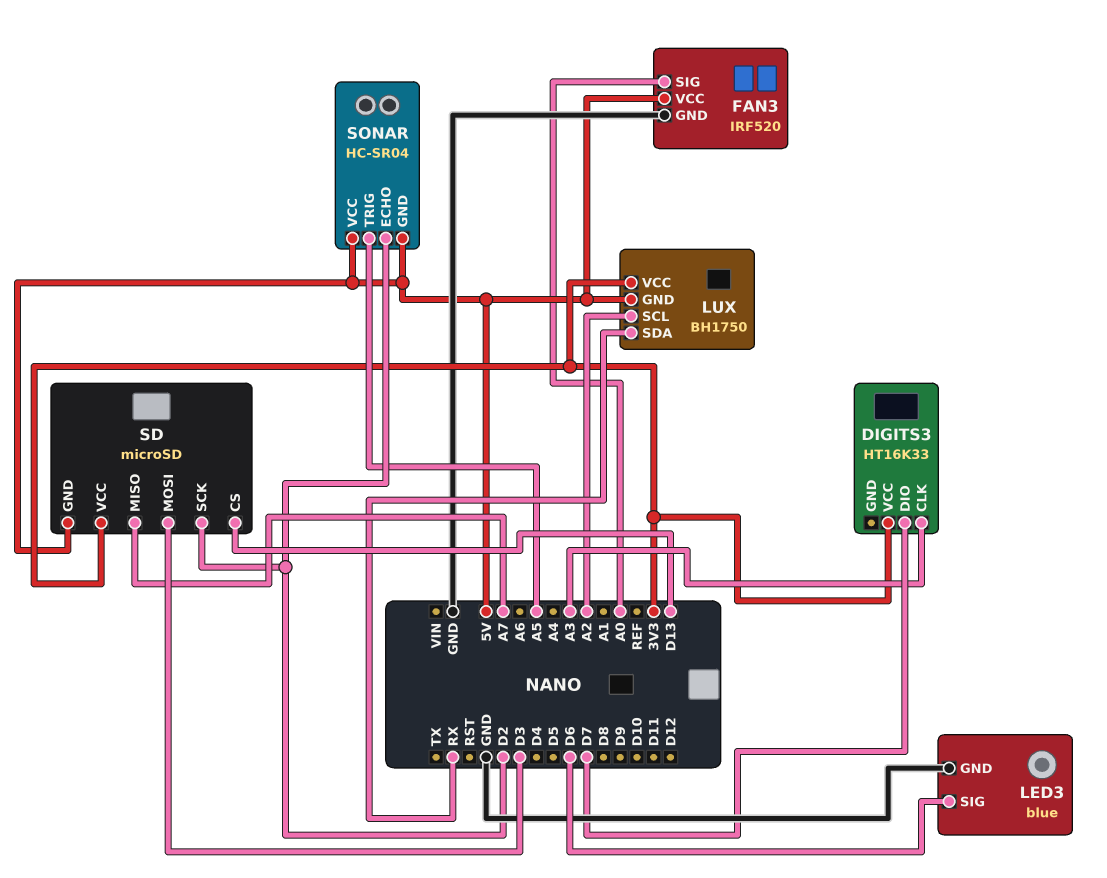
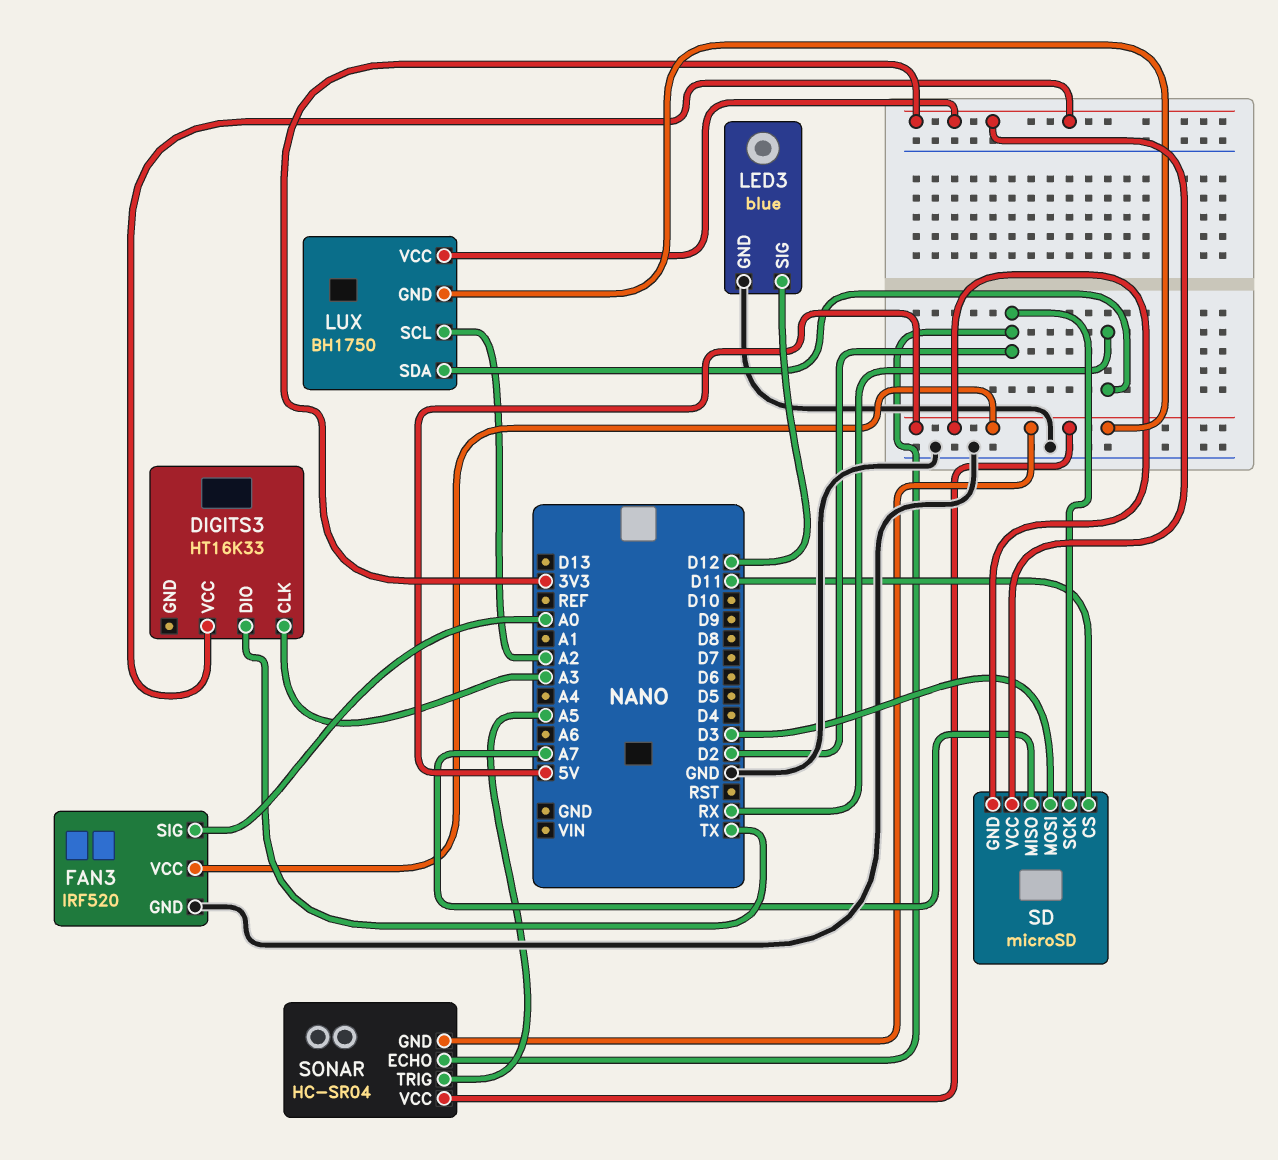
DIGITS3 pin DIO: D7 -> TX
LED3 pin SIG: D6 -> D12
SD pin CS: D13 -> D11

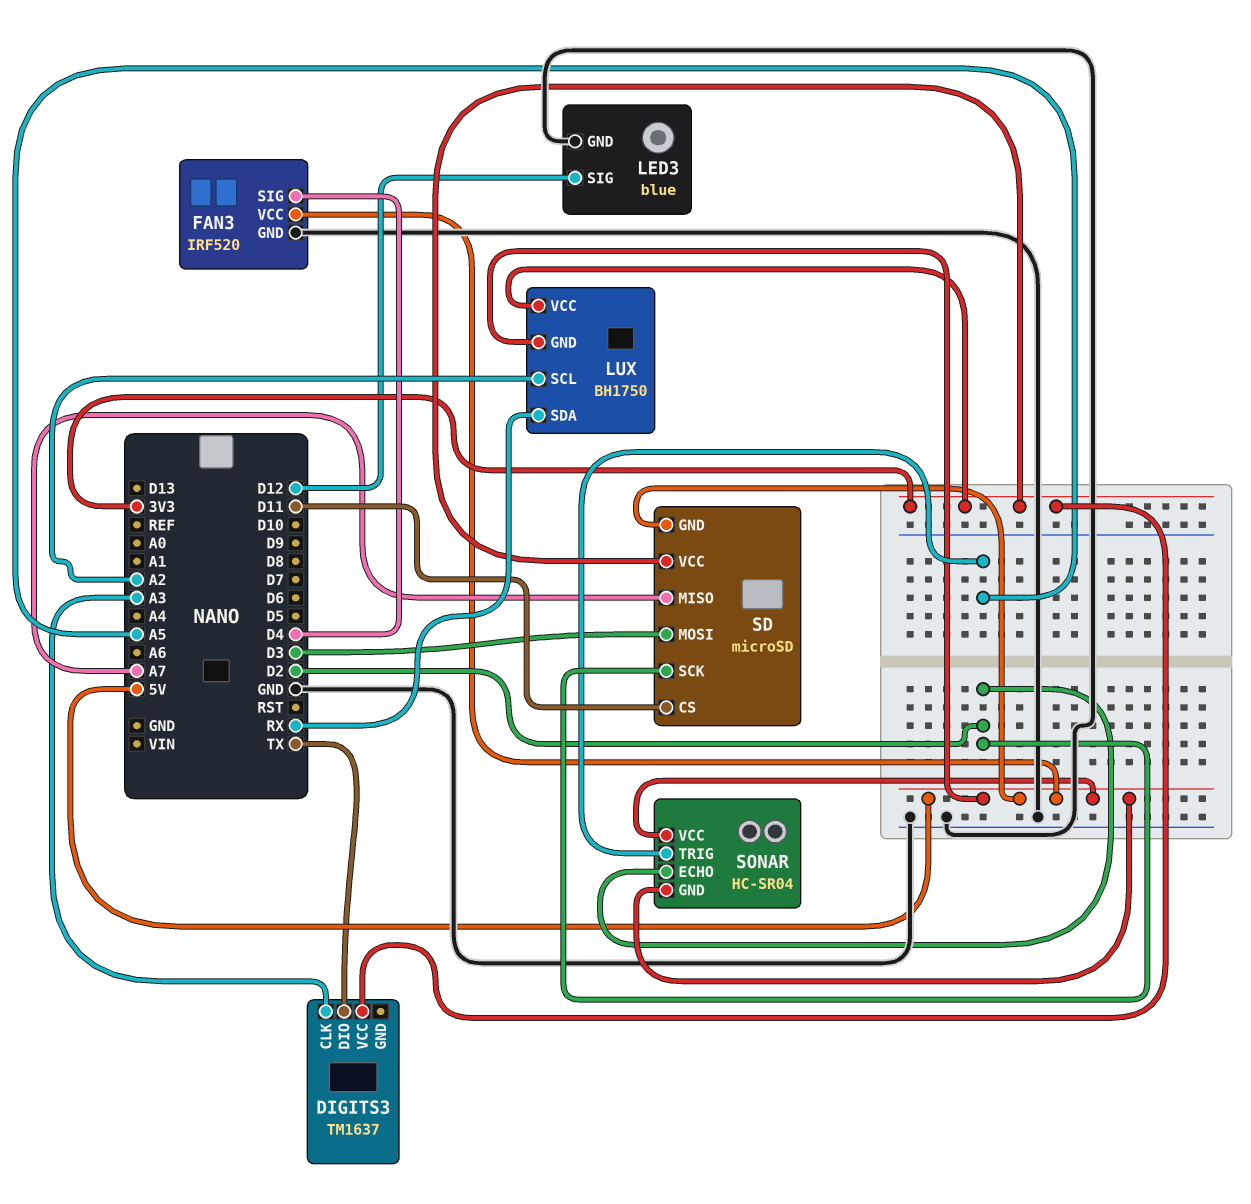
DIGITS3: HT16K33 -> TM1637
FAN3 pin SIG: A0 -> D4

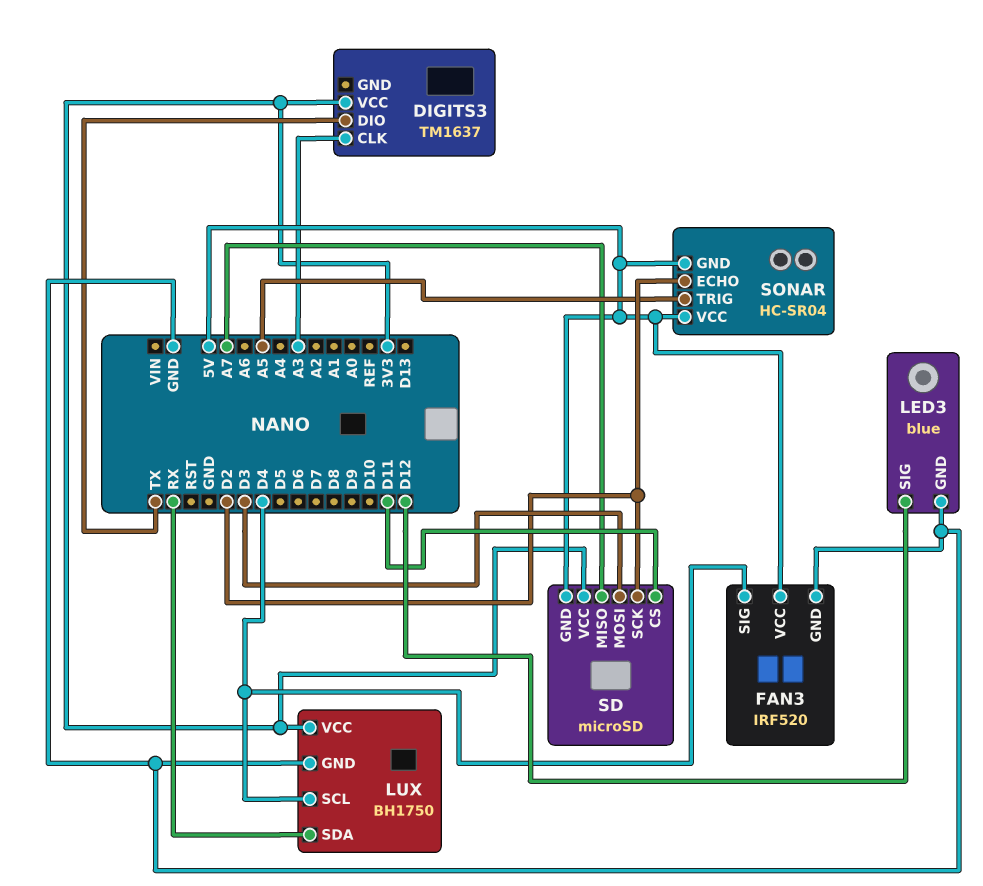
LUX pin GND: 5V -> GND
LUX pin SCL: A2 -> D4

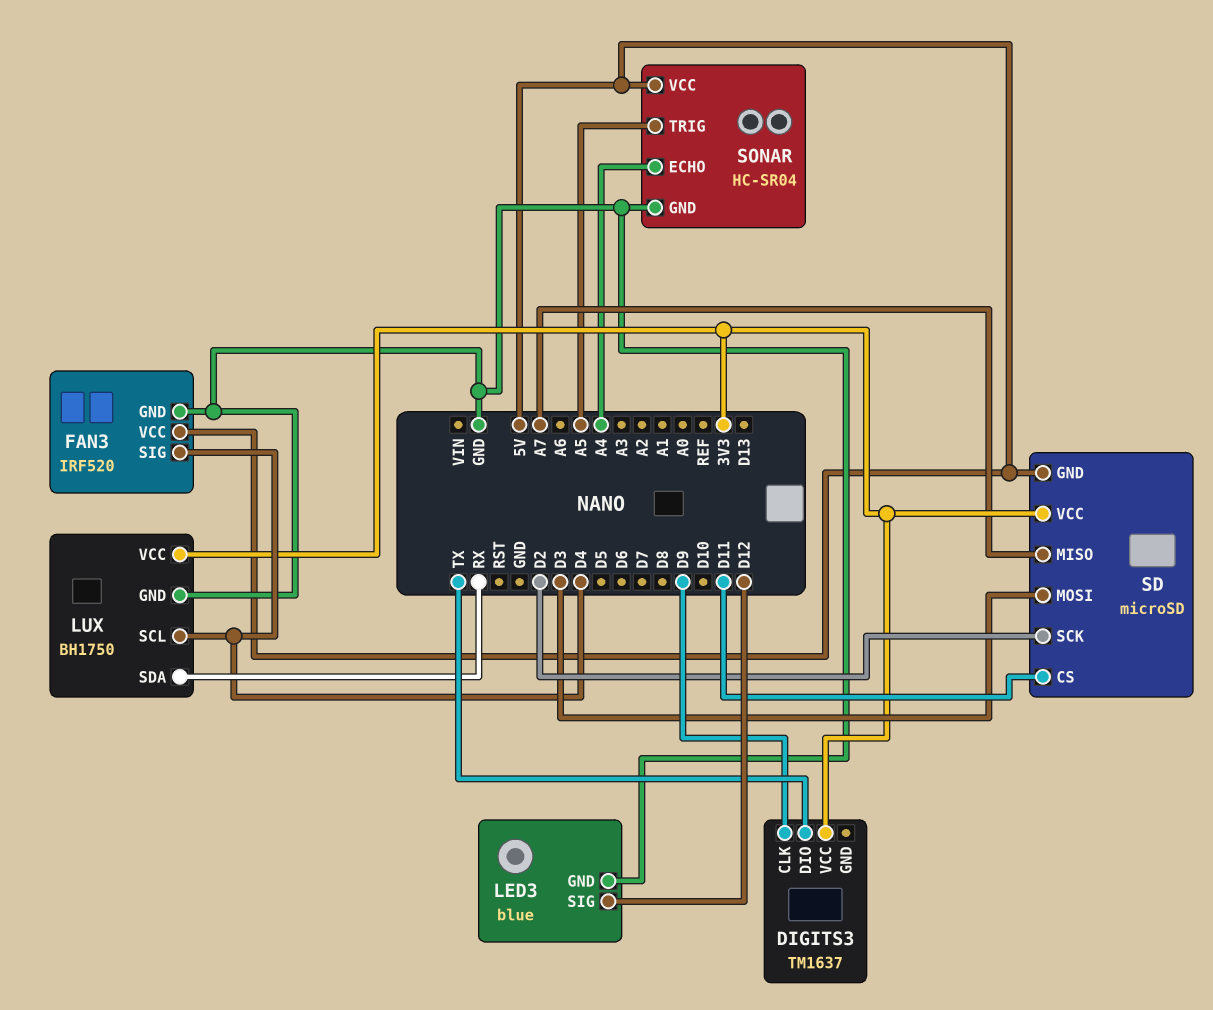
DIGITS3 pin CLK: A3 -> D9
SONAR pin ECHO: D2 -> A4
SONAR pin GND: 5V -> GND

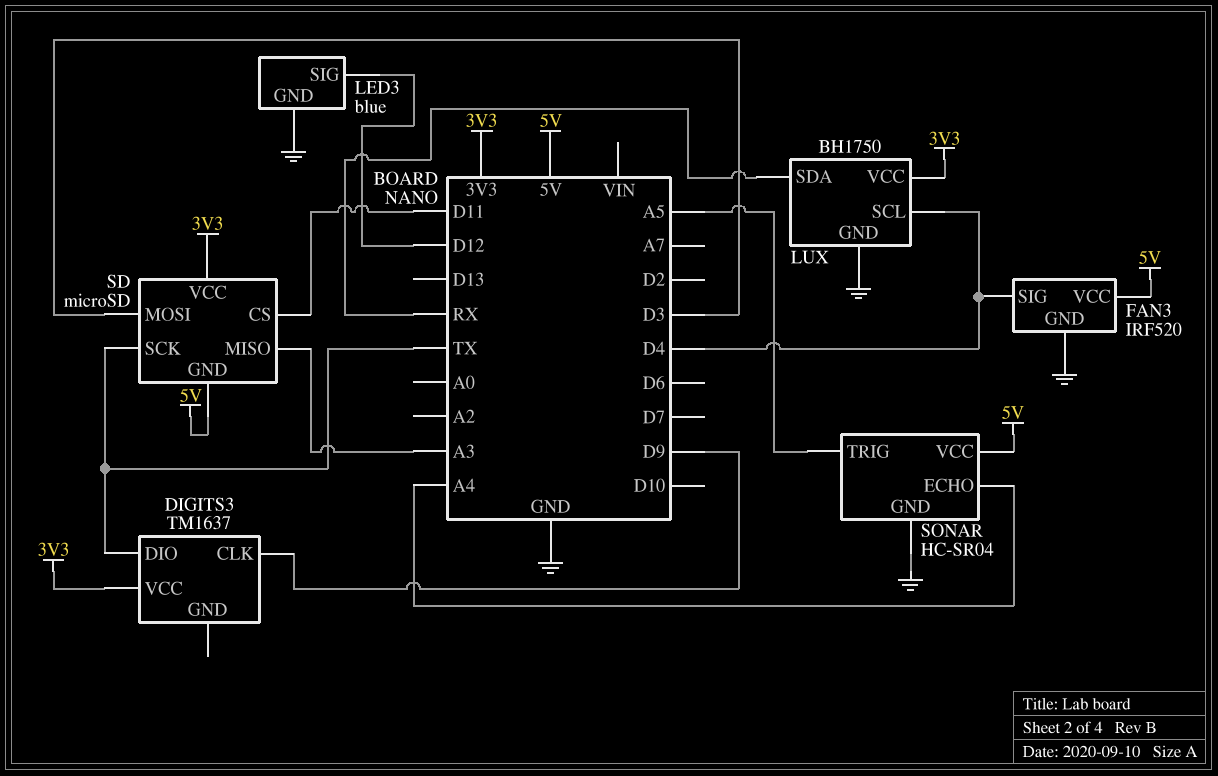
SD pin MISO: A7 -> A3
SD pin SCK: D2 -> TX

